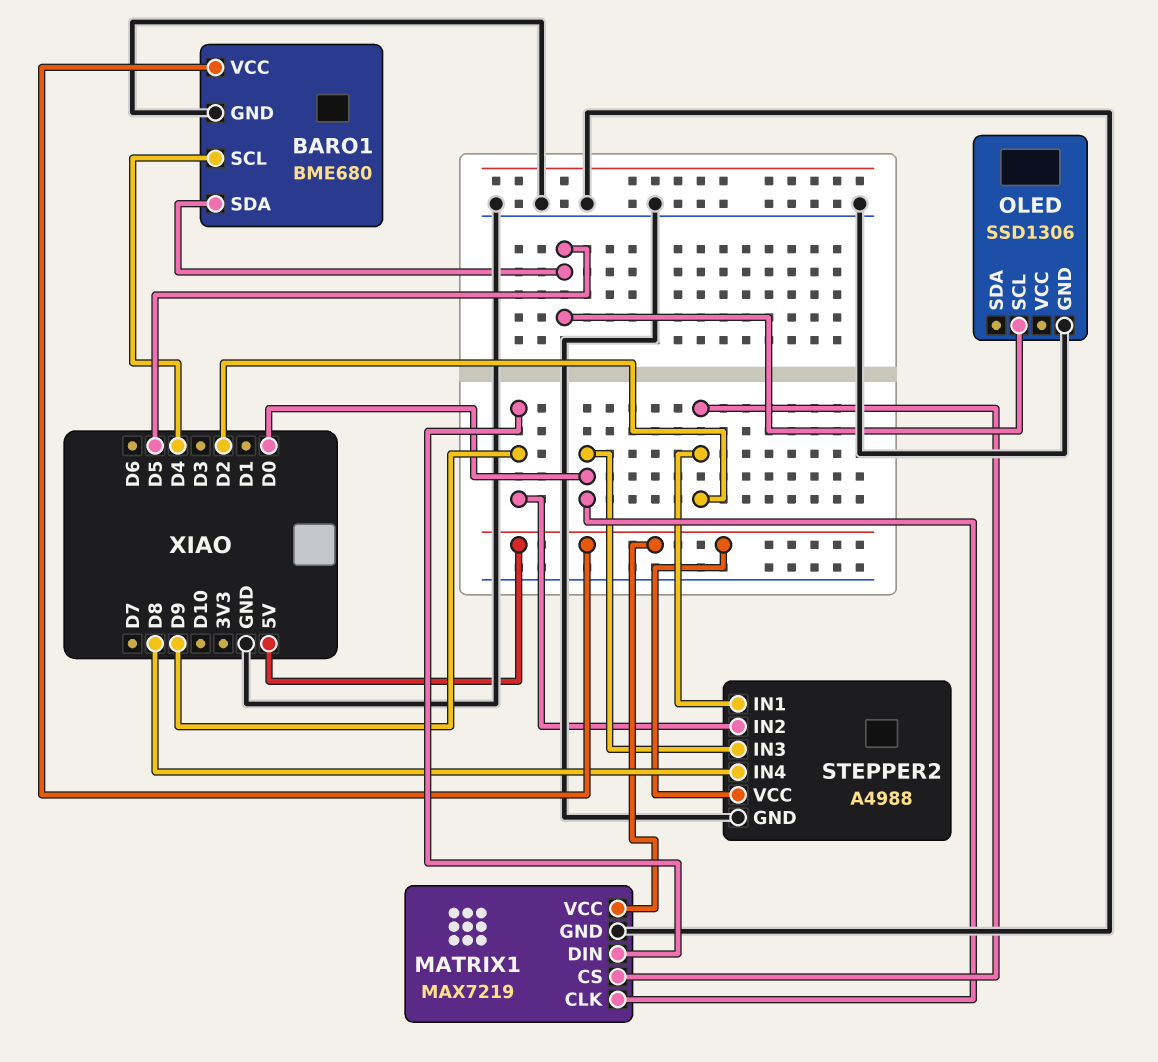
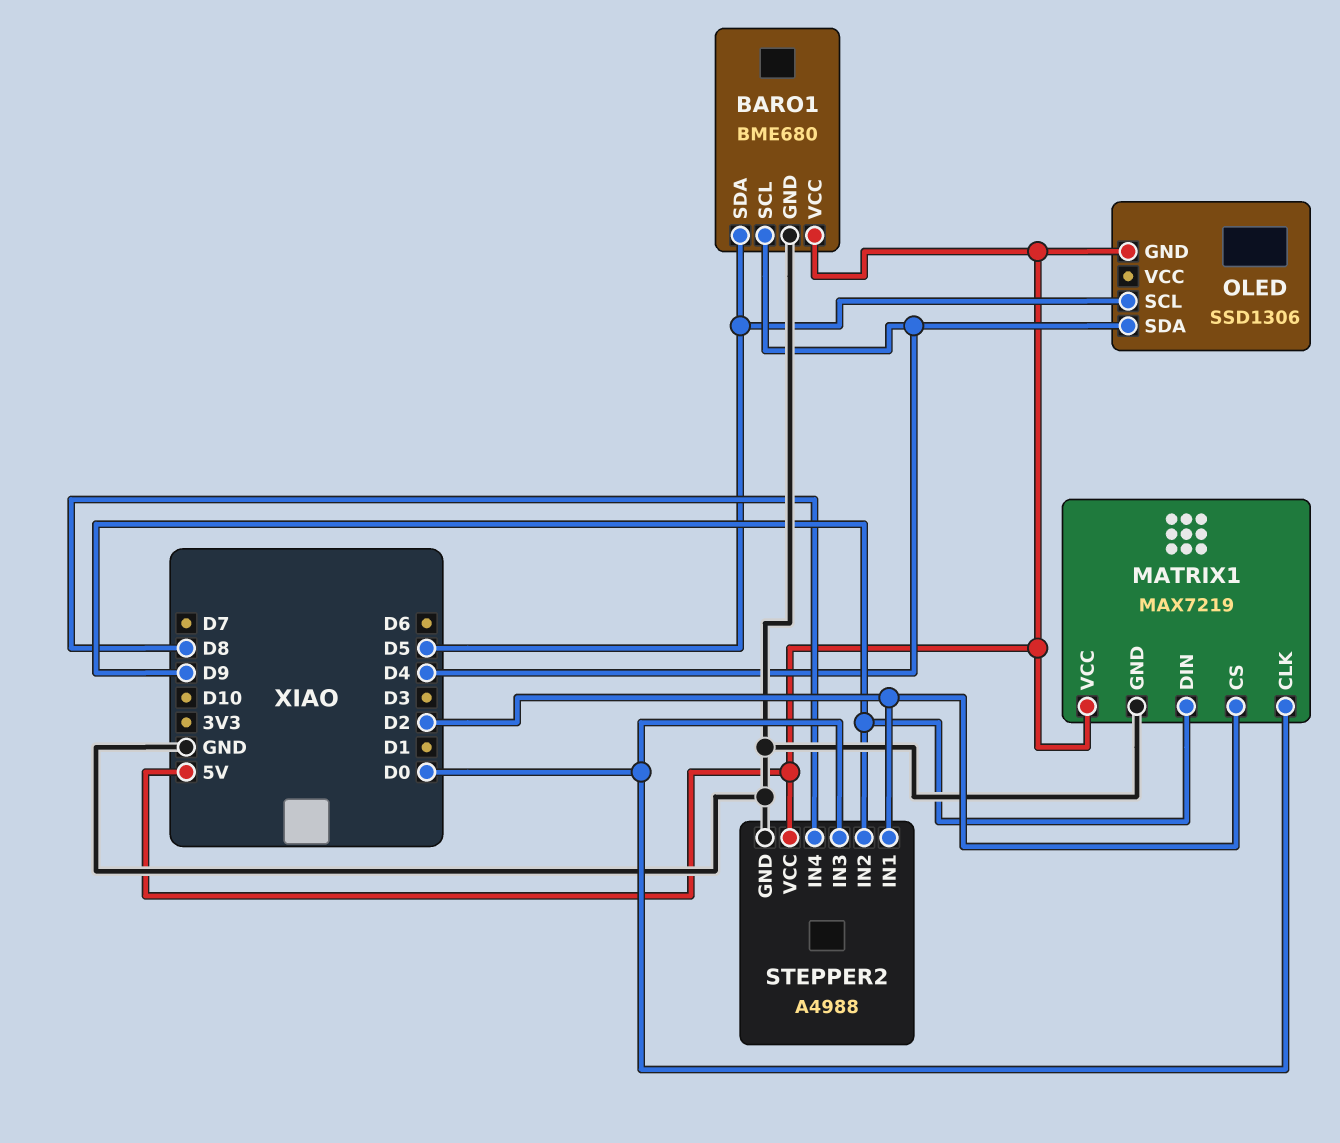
OLED pin GND: GND -> 5V
OLED pin SDA: none -> D4

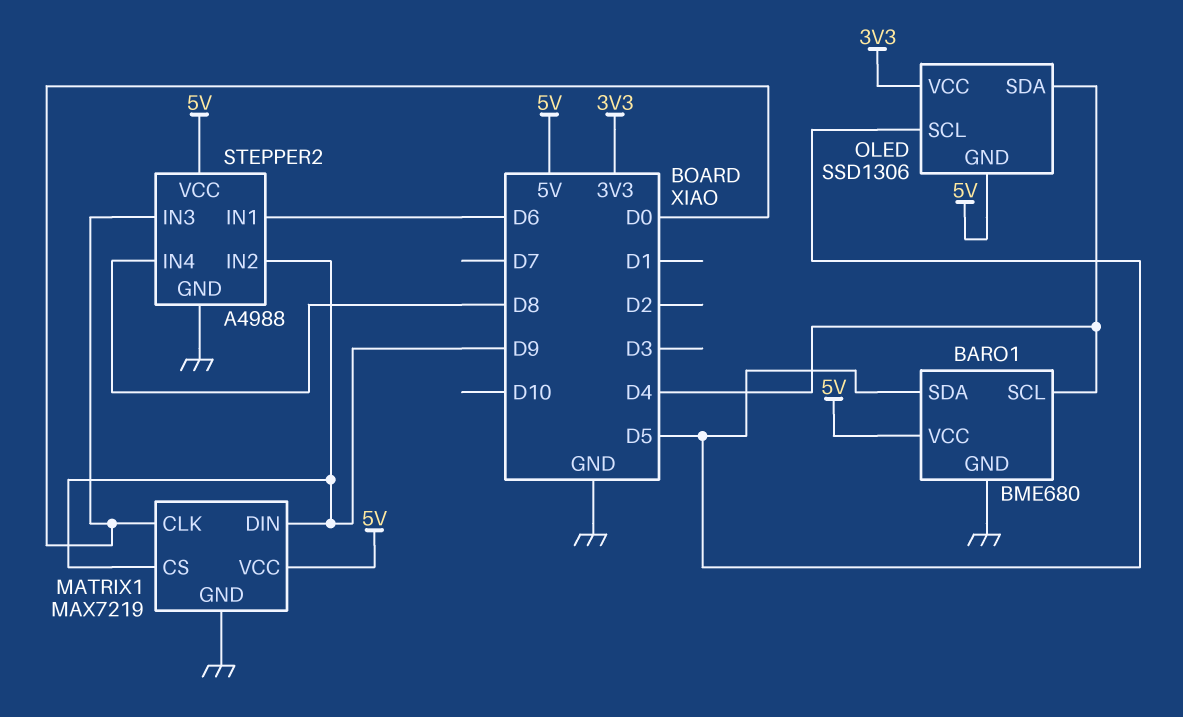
MATRIX1 pin CS: D2 -> D9
OLED pin VCC: none -> 3V3
STEPPER2 pin IN1: D2 -> D6

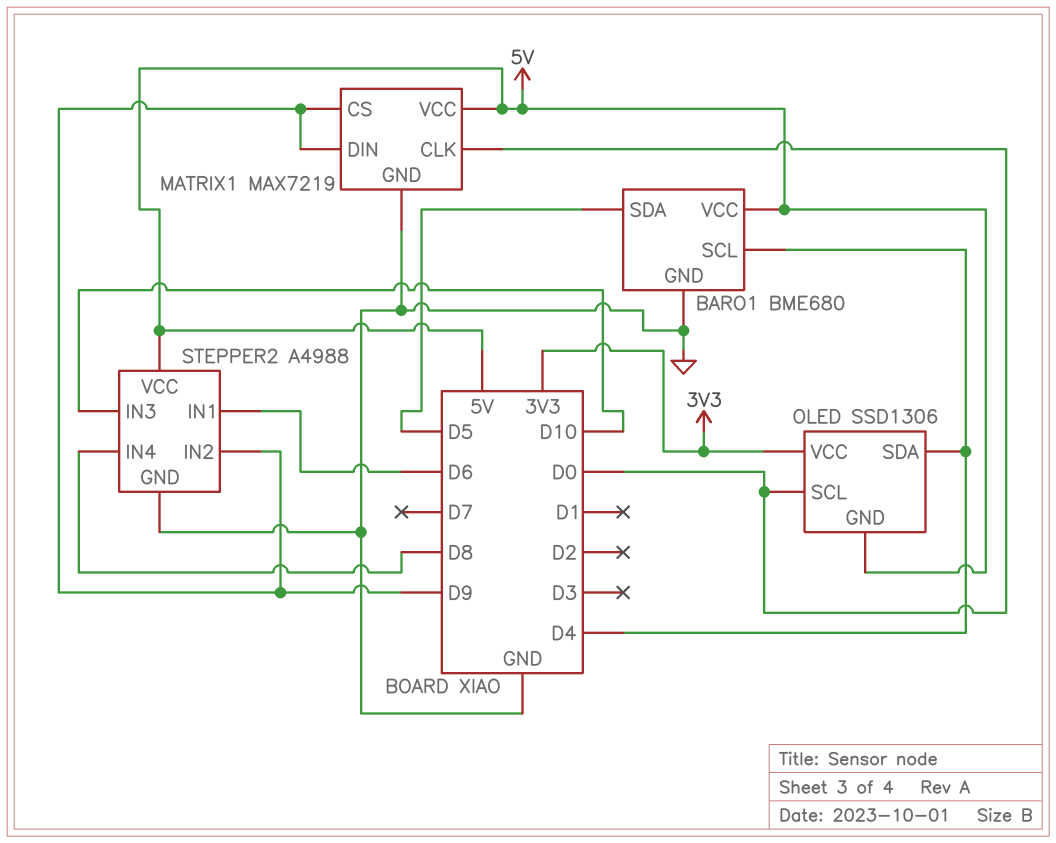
OLED pin SCL: D5 -> D0
STEPPER2 pin IN3: D0 -> D10

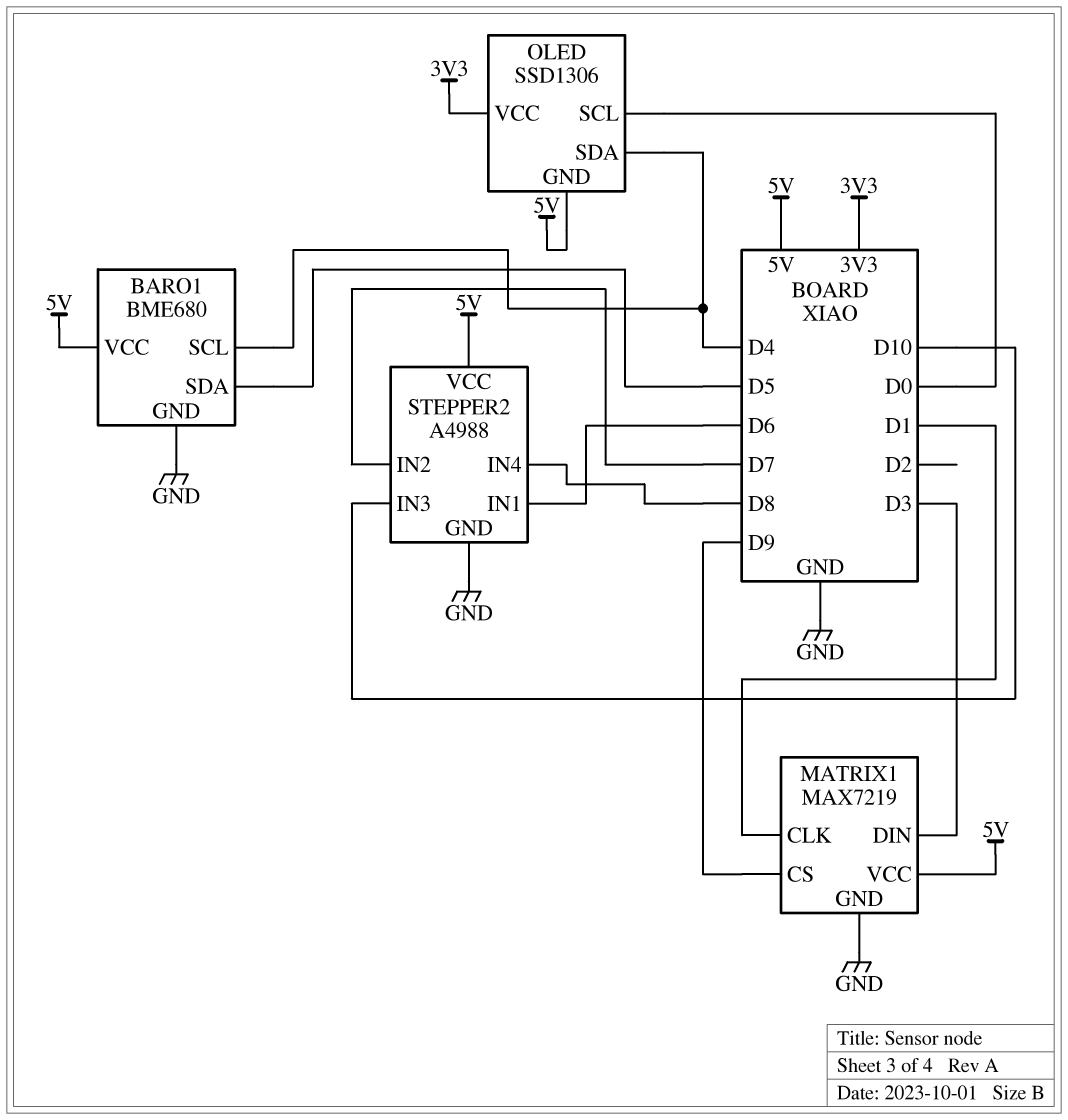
MATRIX1 pin CLK: D0 -> D1
MATRIX1 pin DIN: D9 -> D3
STEPPER2 pin IN2: D9 -> D7

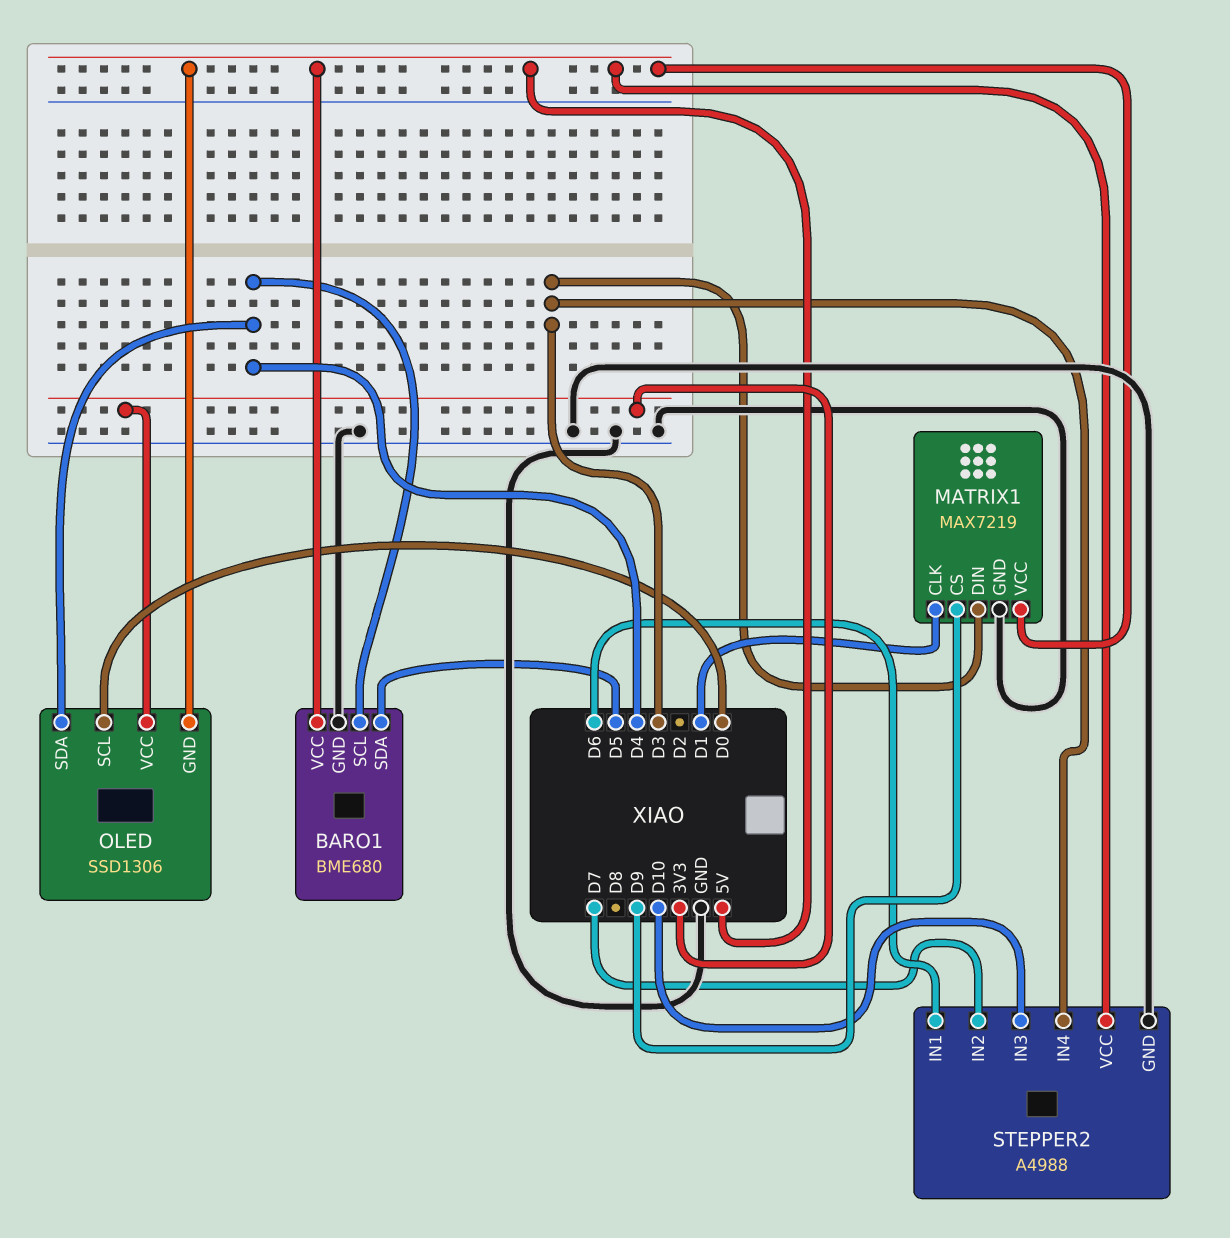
STEPPER2 pin IN4: D8 -> D3

